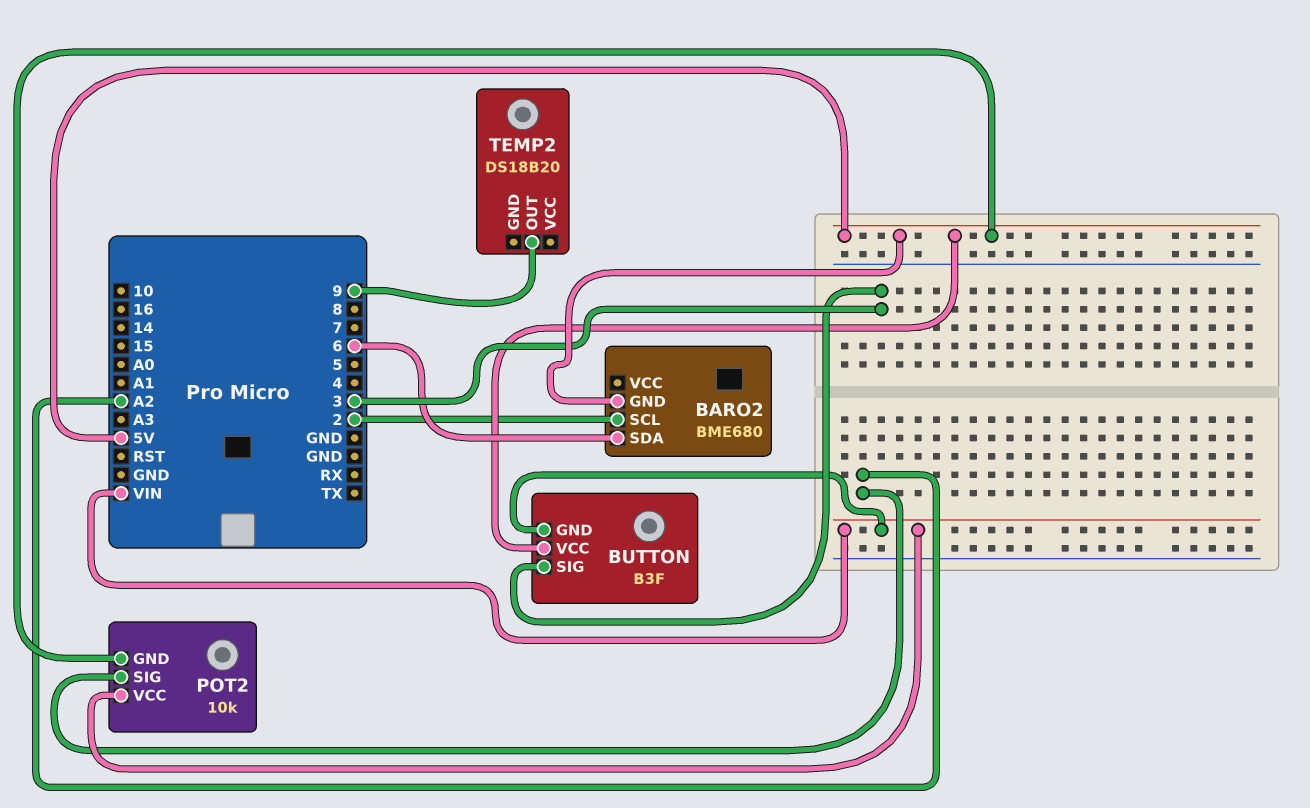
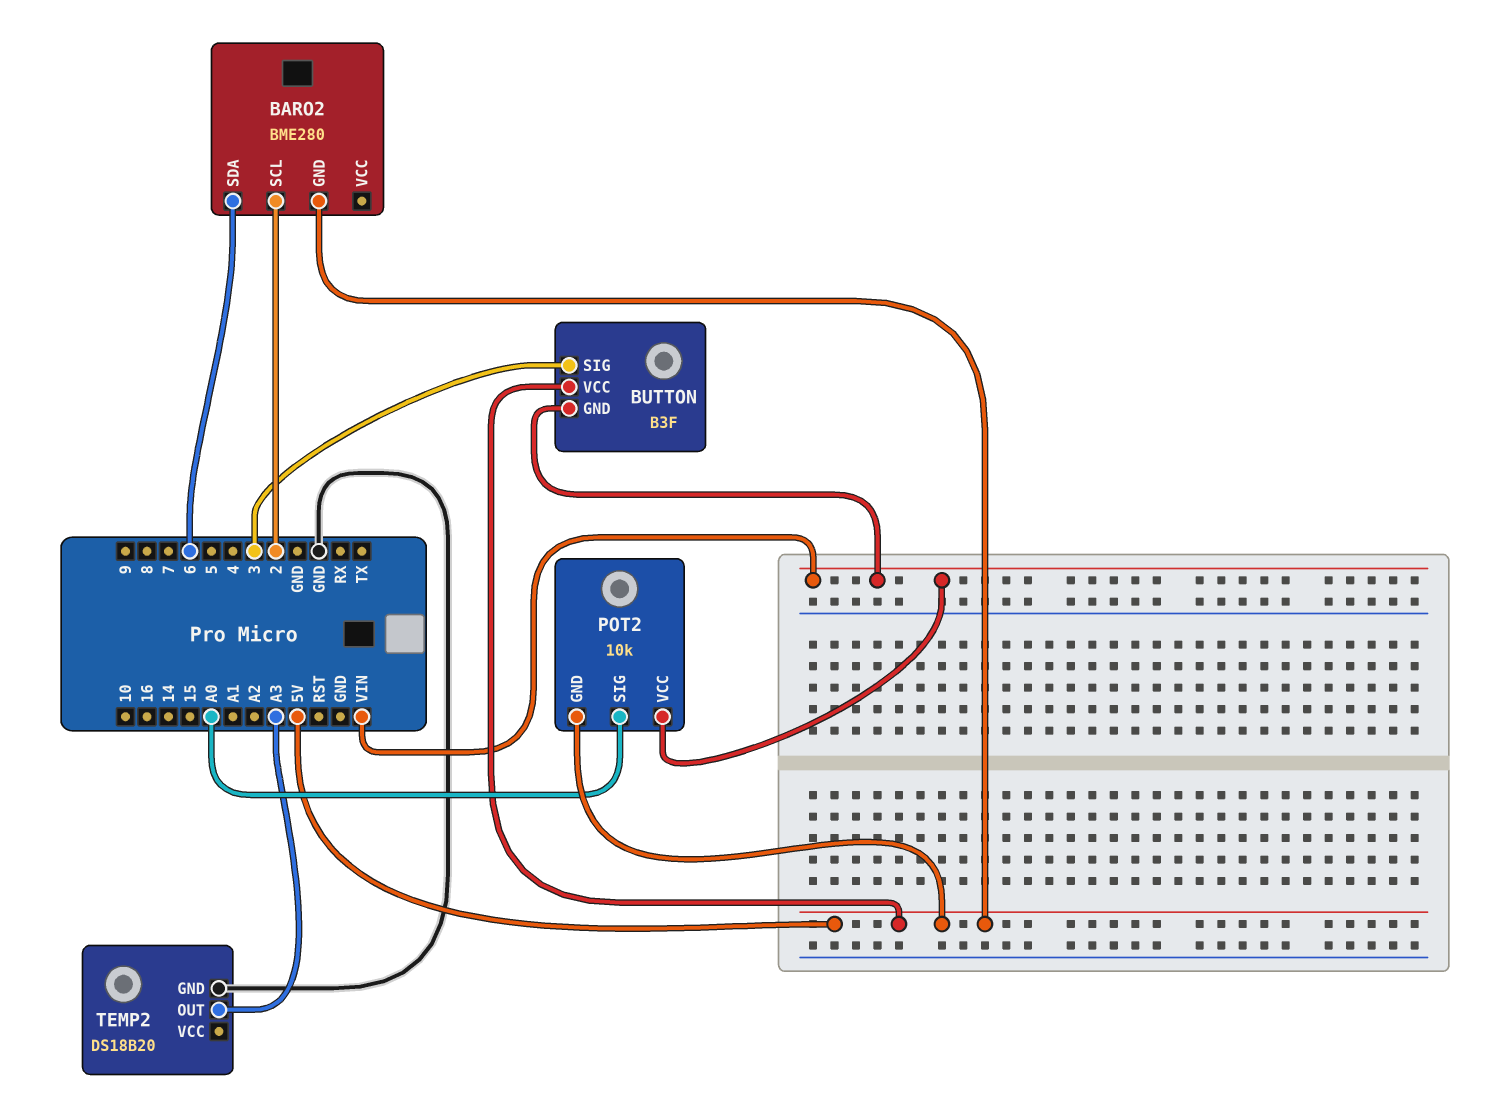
BARO2: BME680 -> BME280
POT2 pin SIG: A2 -> A0
TEMP2 pin GND: none -> GND
TEMP2 pin OUT: 9 -> A3

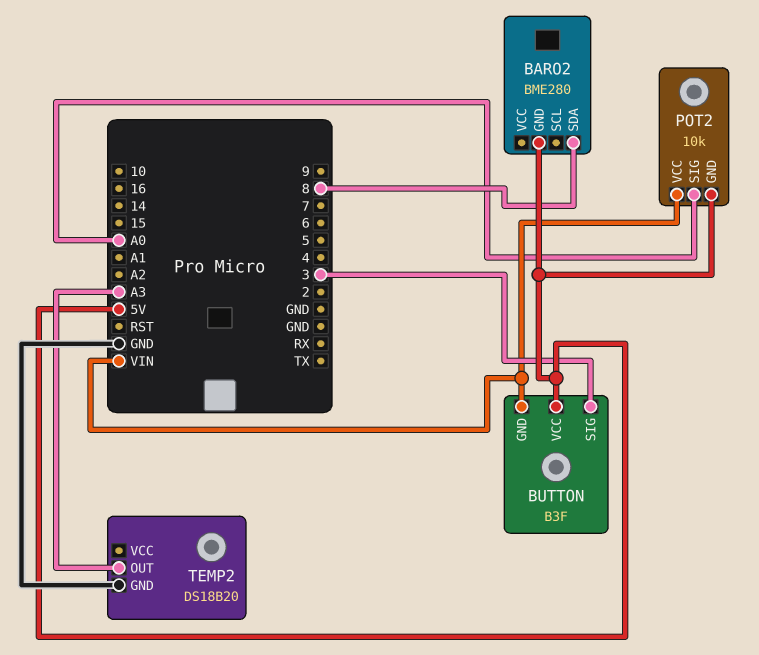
BARO2 pin SCL: 2 -> none
BARO2 pin SDA: 6 -> 8

